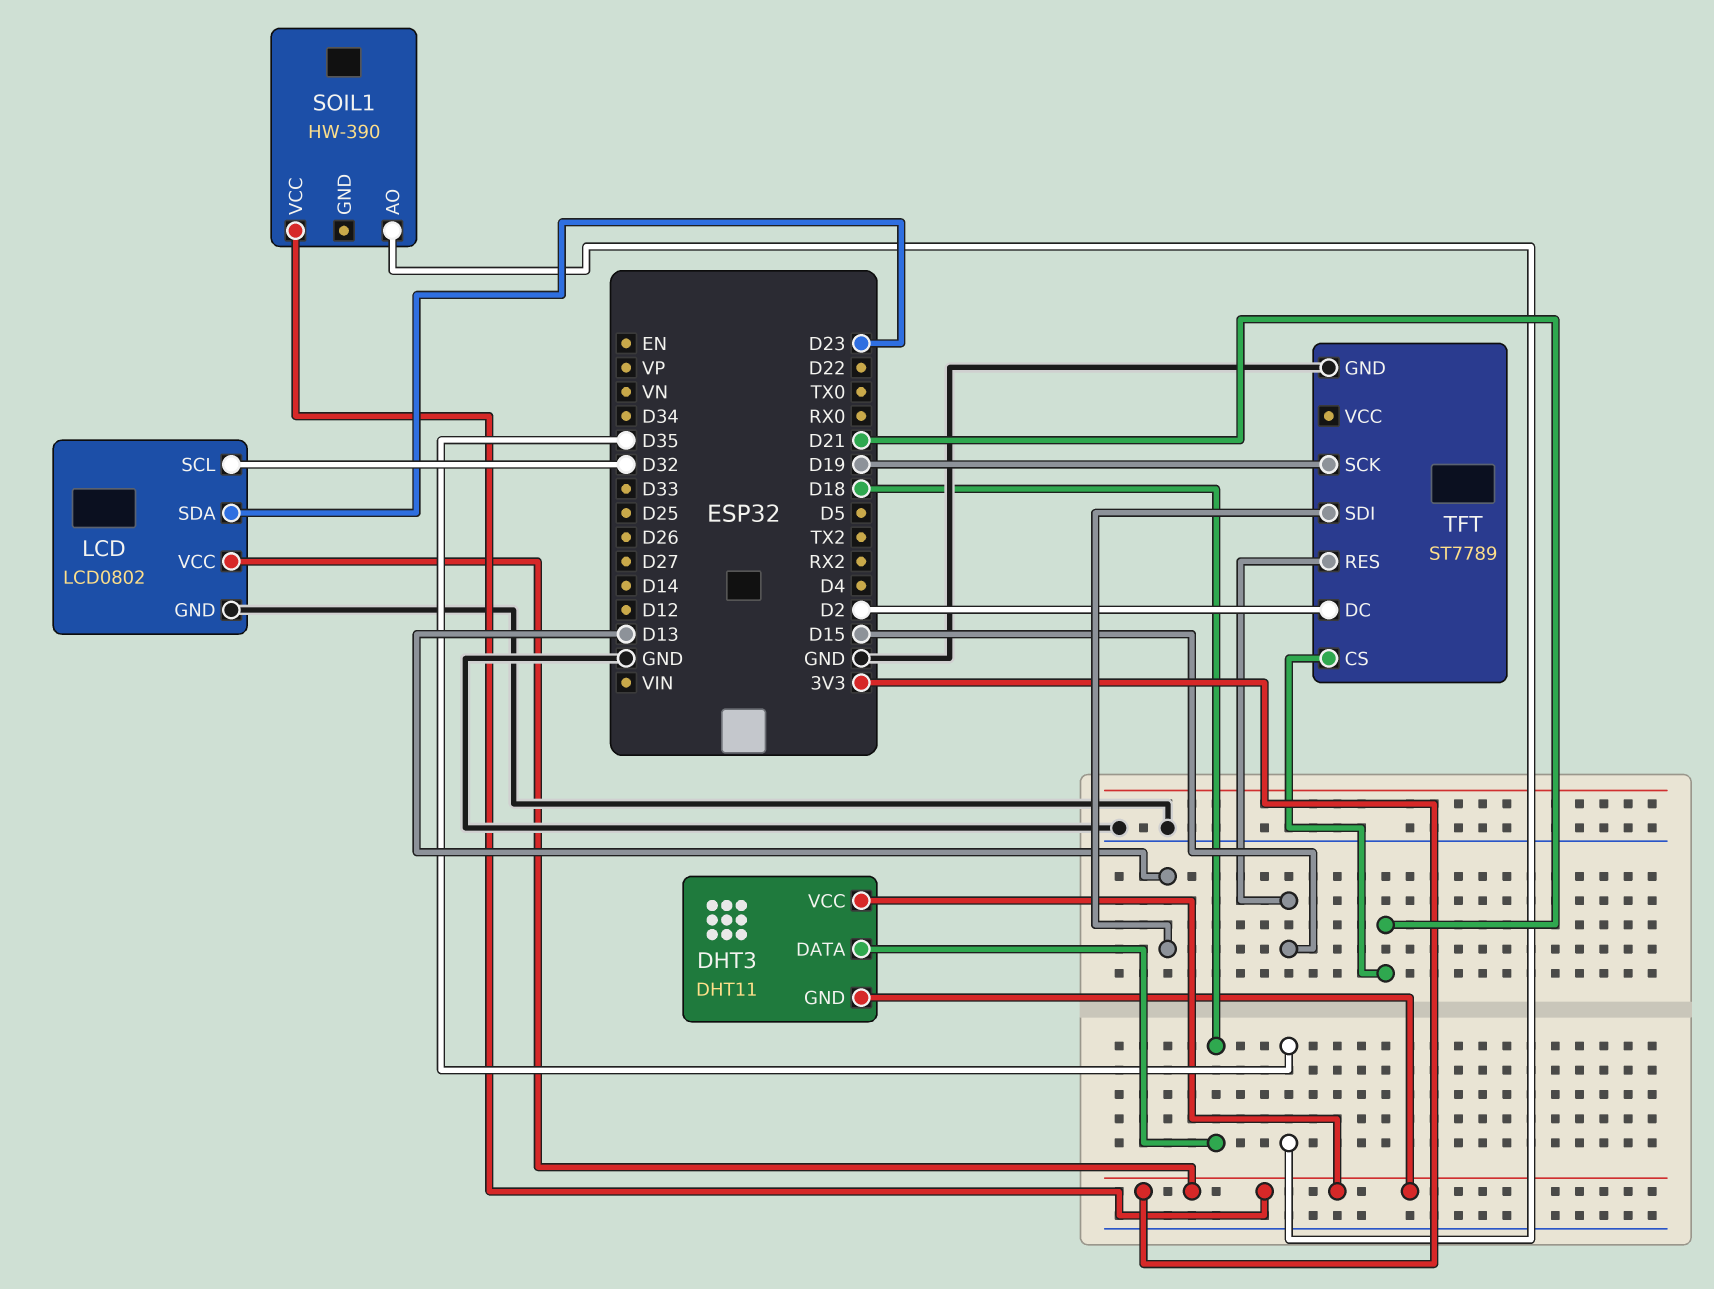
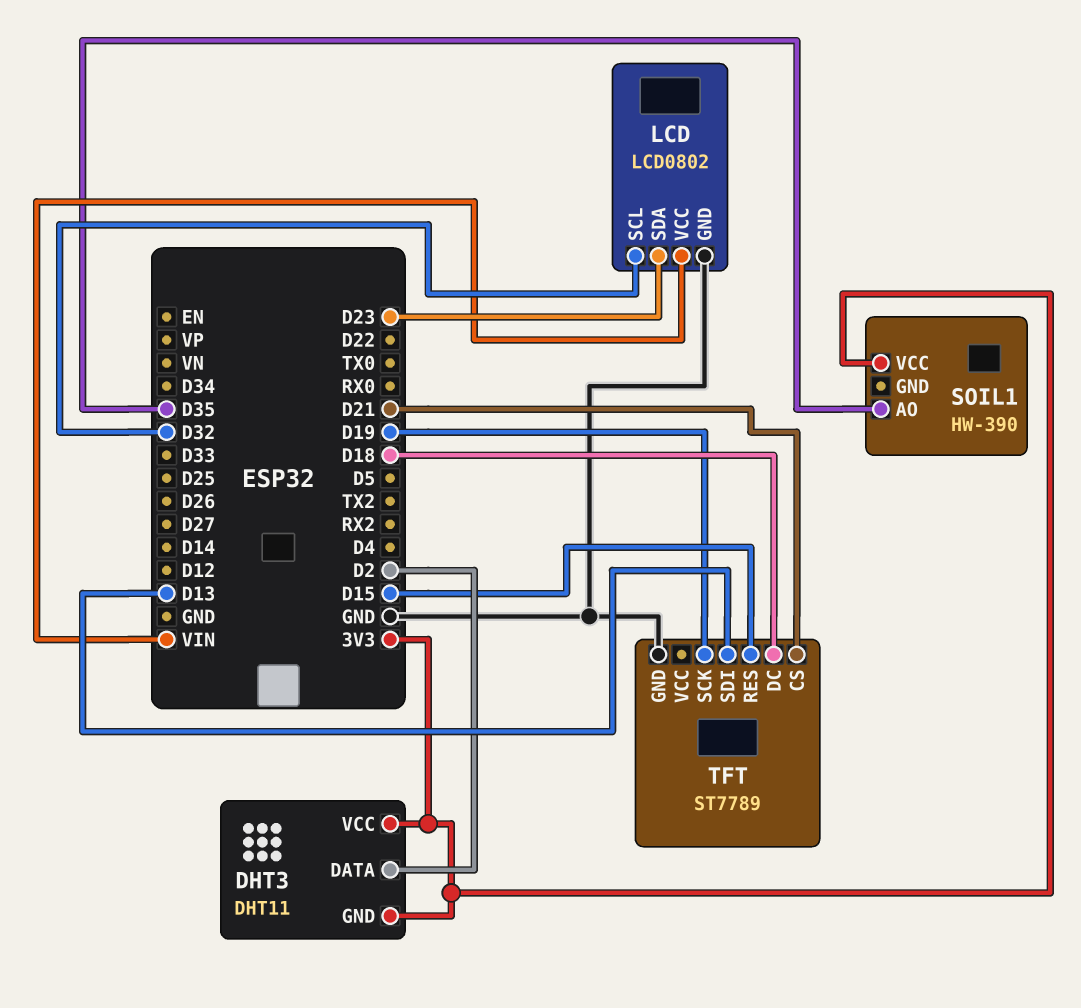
DHT3 pin DATA: D18 -> D2
LCD pin VCC: 3V3 -> VIN
TFT pin DC: D2 -> D18

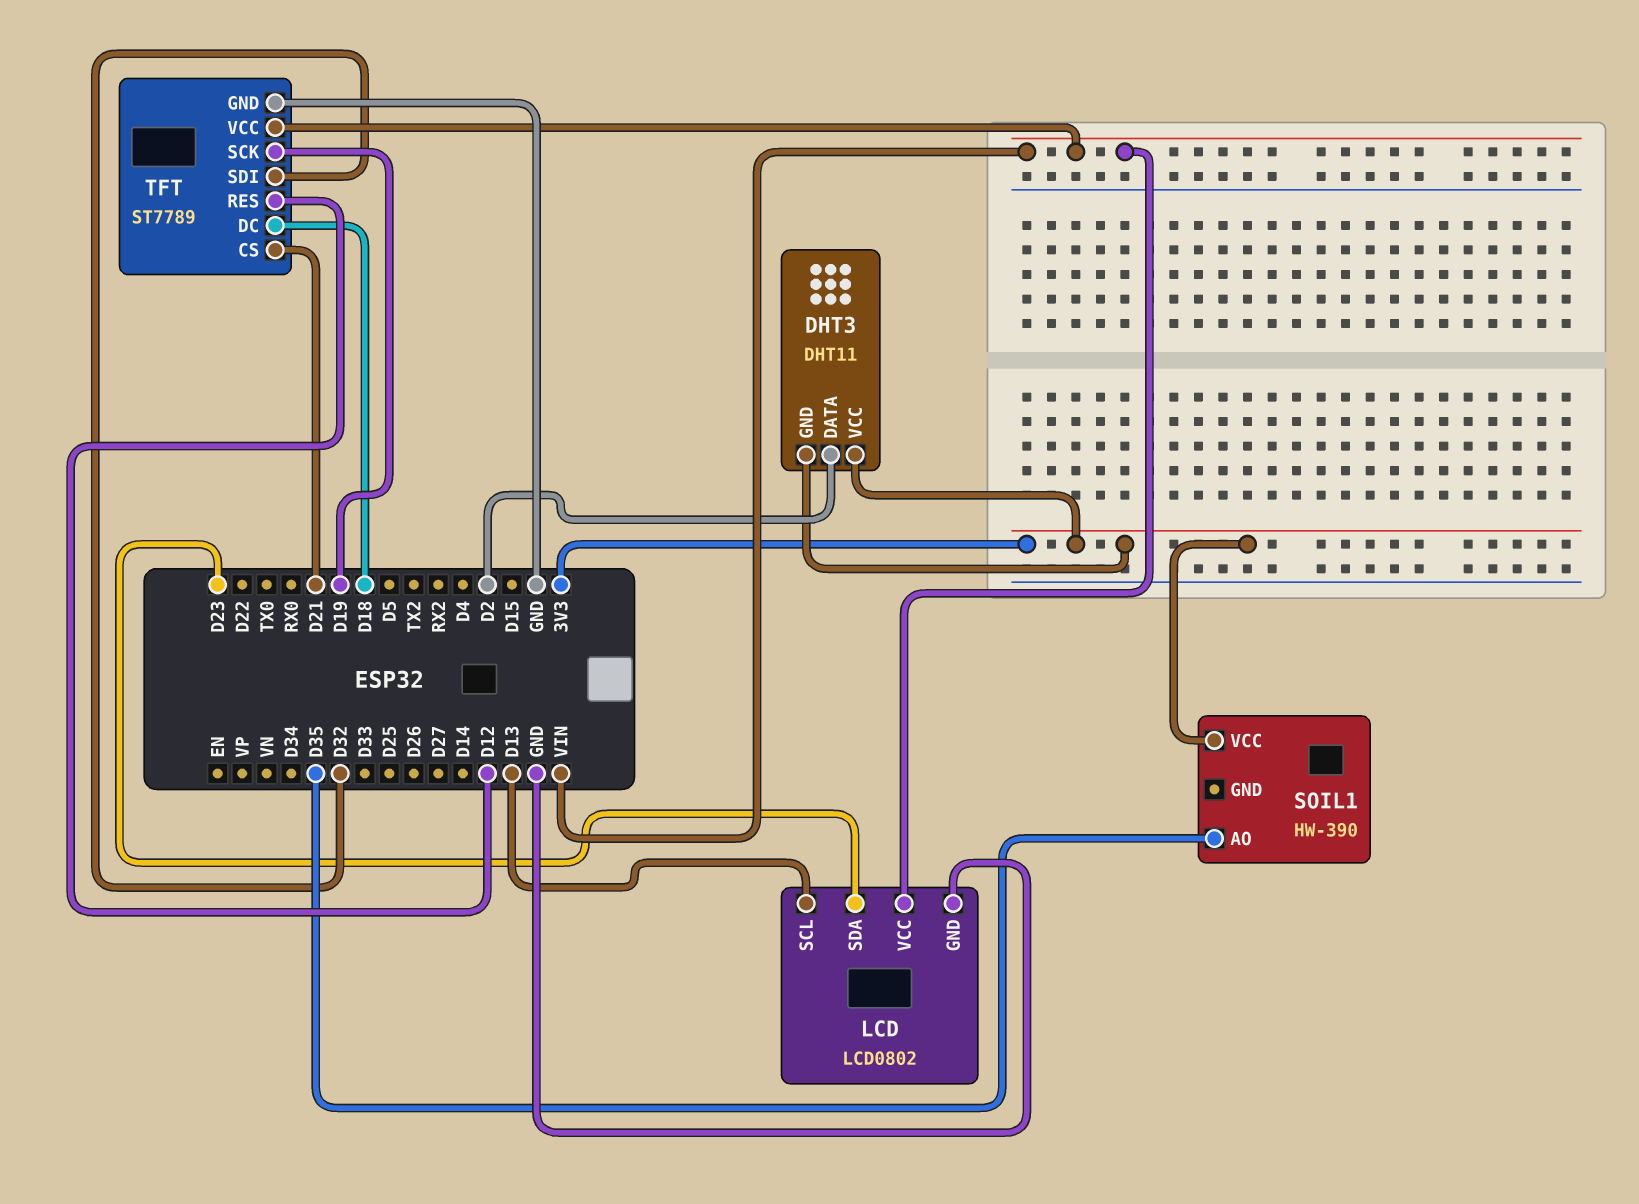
LCD pin SCL: D32 -> D13
TFT pin RES: D15 -> D12
TFT pin SDI: D13 -> D32
TFT pin VCC: none -> VIN

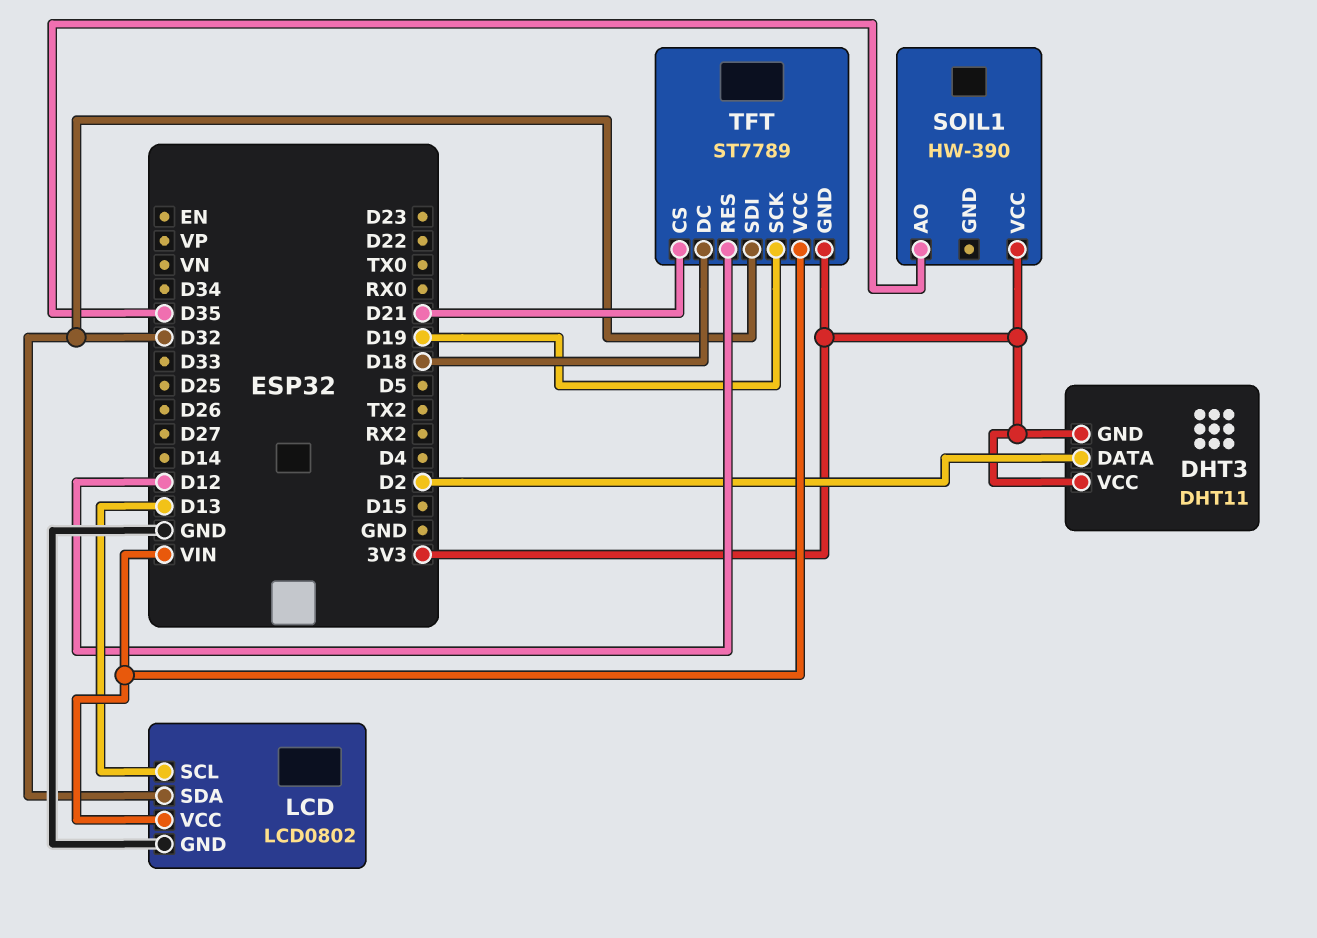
LCD pin SDA: D23 -> D32
TFT pin GND: GND -> 3V3

